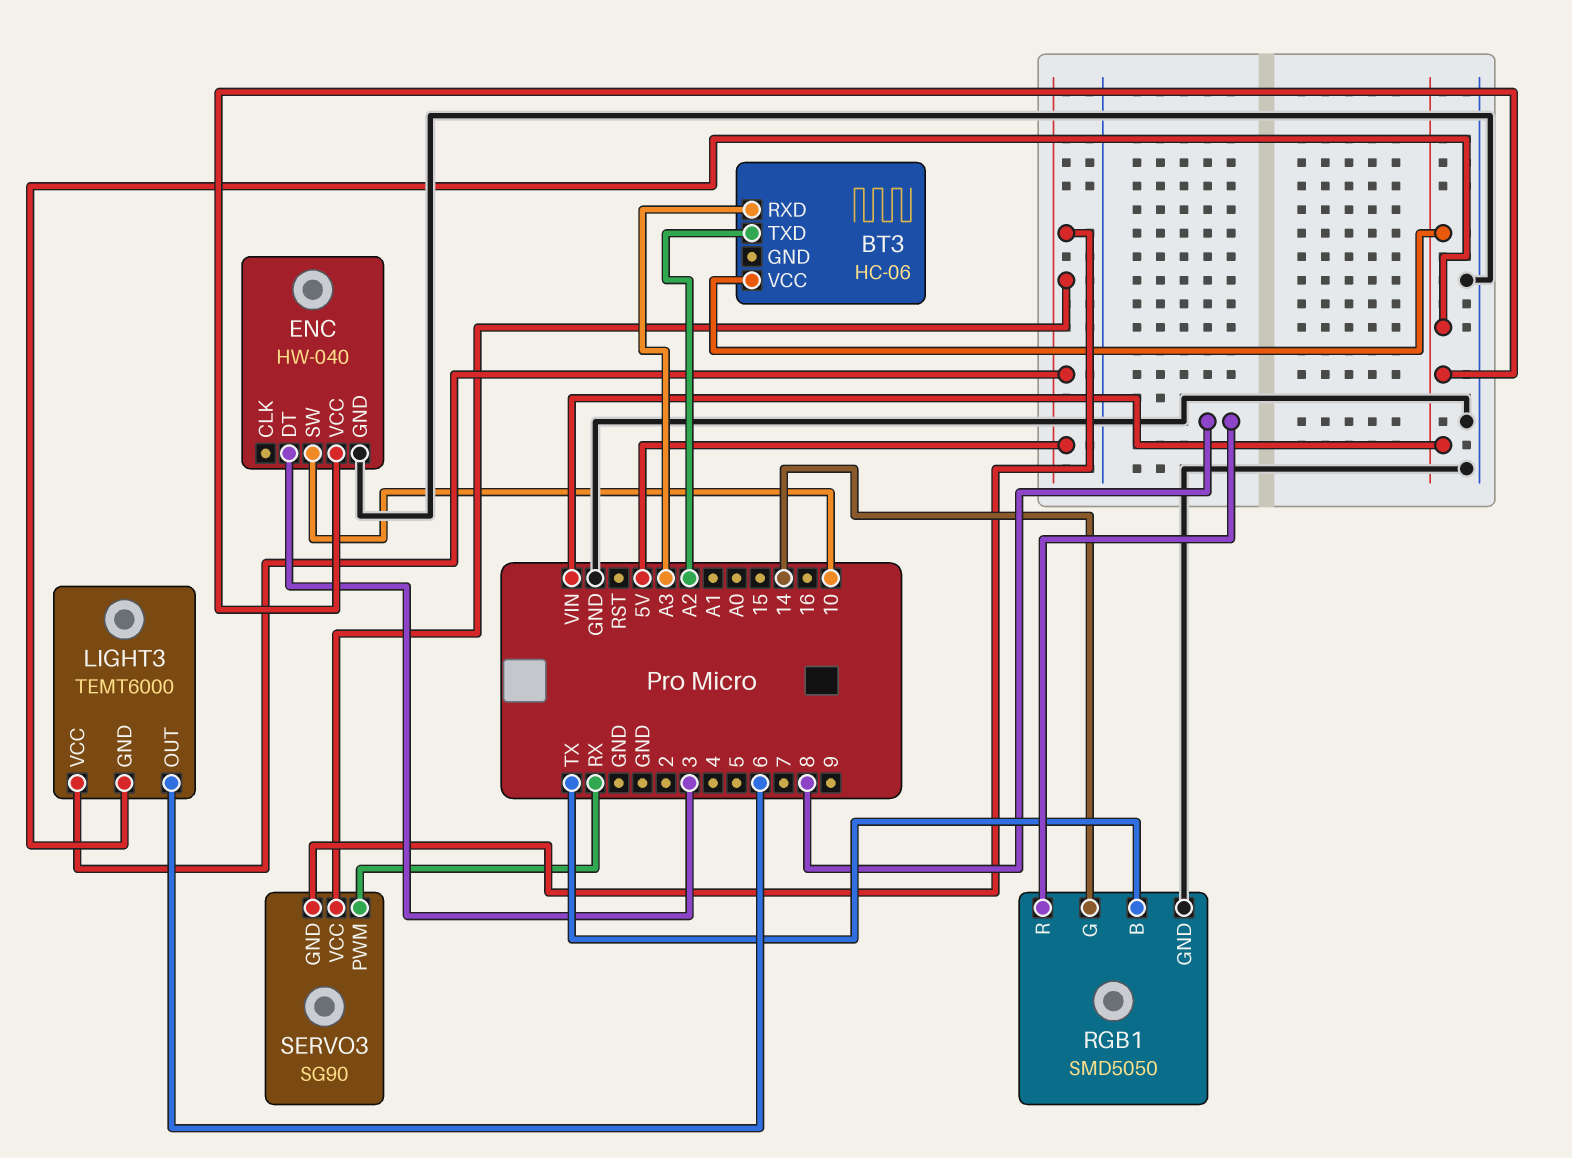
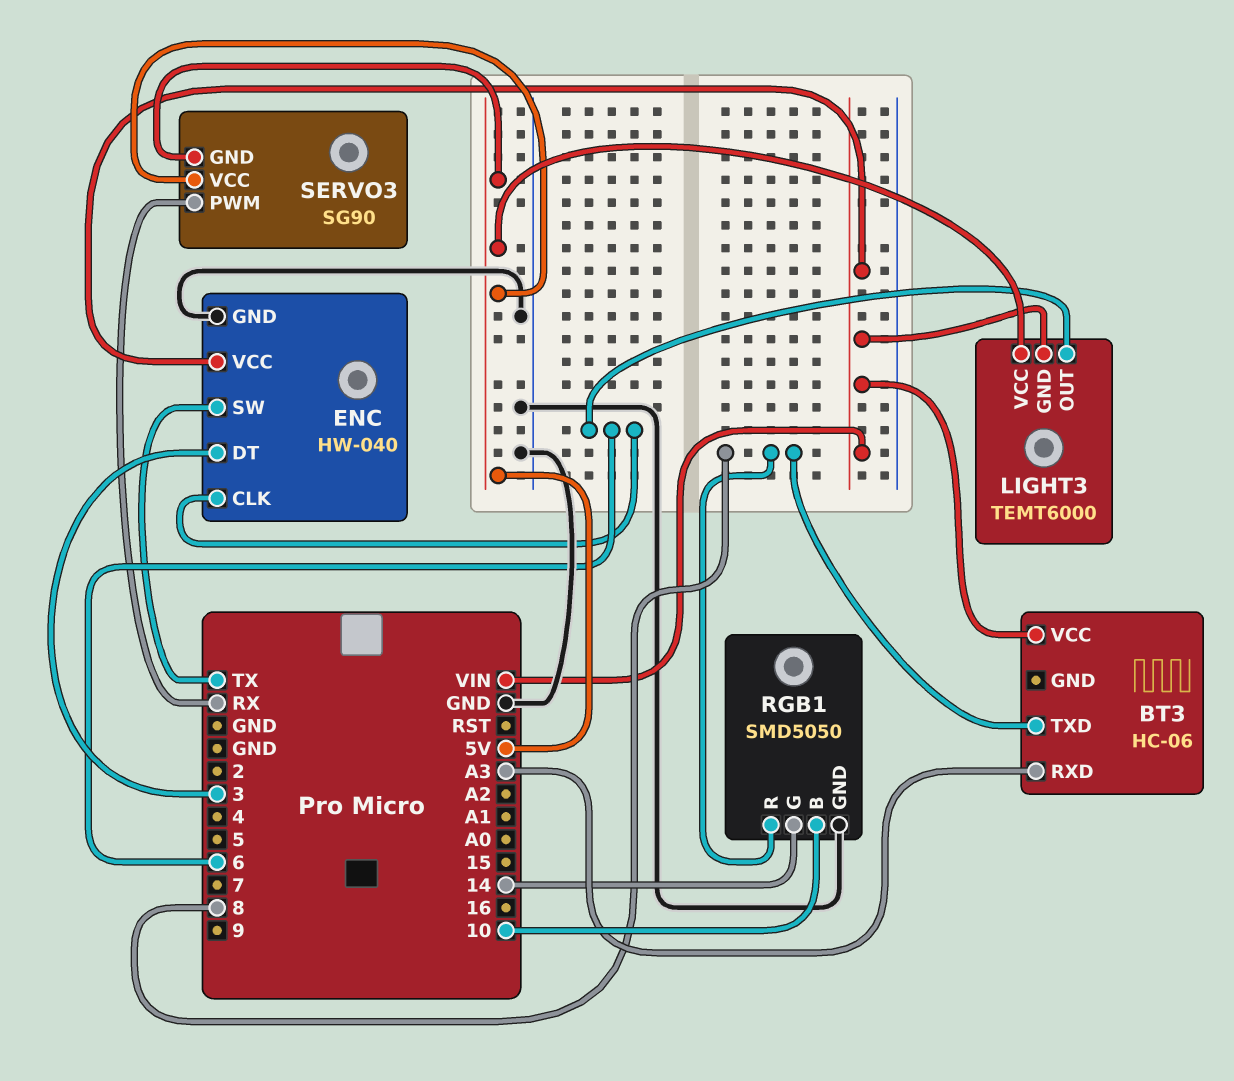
BT3 pin TXD: A2 -> 8
ENC pin CLK: none -> 6
ENC pin SW: 10 -> TX
RGB1 pin B: TX -> 10

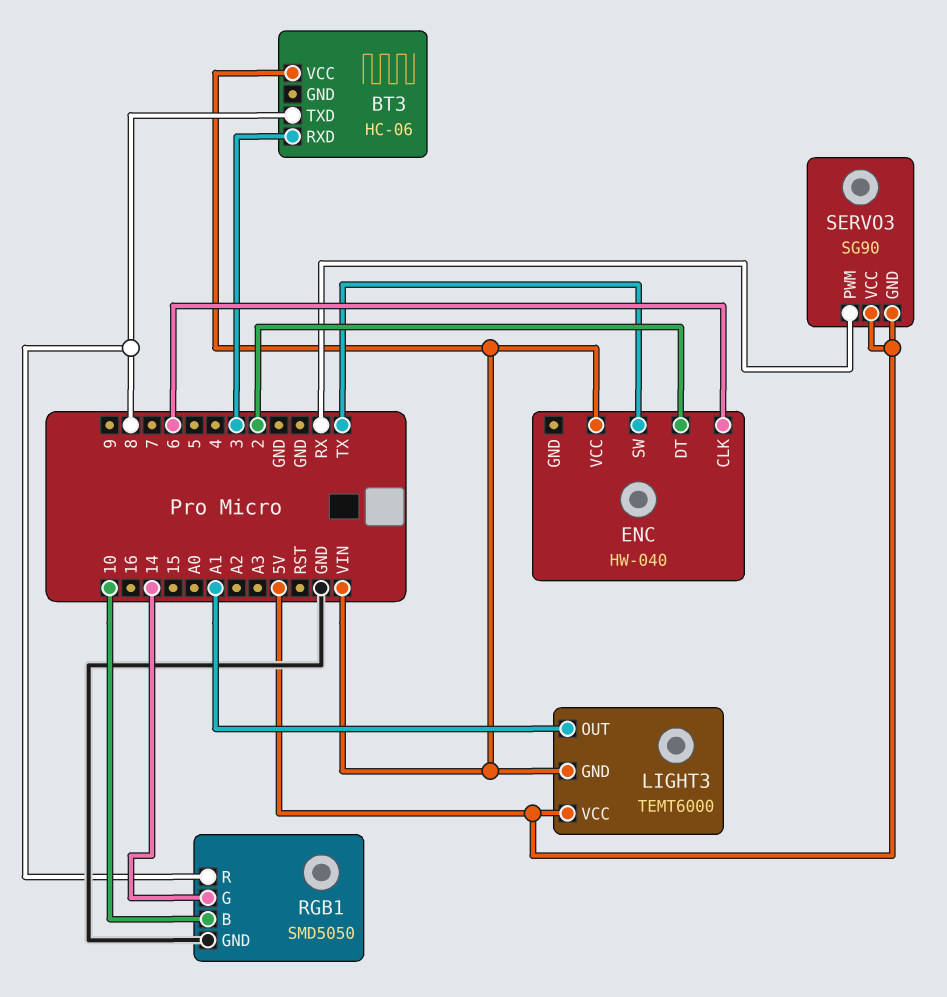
BT3 pin RXD: A3 -> 3
ENC pin DT: 3 -> 2
ENC pin GND: GND -> none
LIGHT3 pin OUT: 6 -> A1

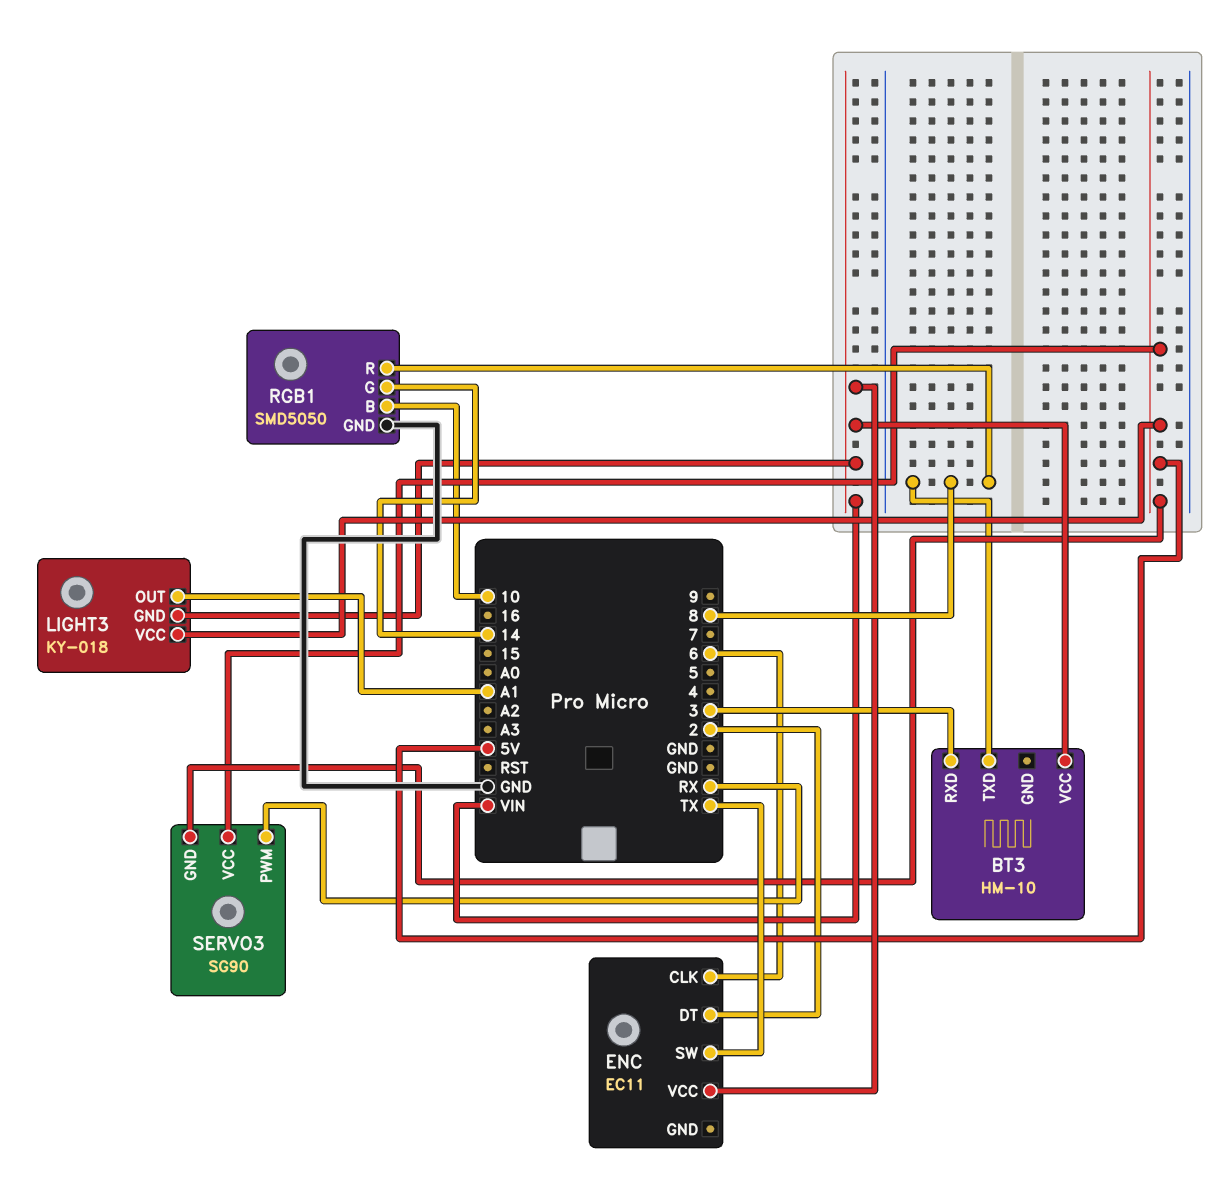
BT3: HC-06 -> HM-10
ENC: HW-040 -> EC11
LIGHT3: TEMT6000 -> KY-018

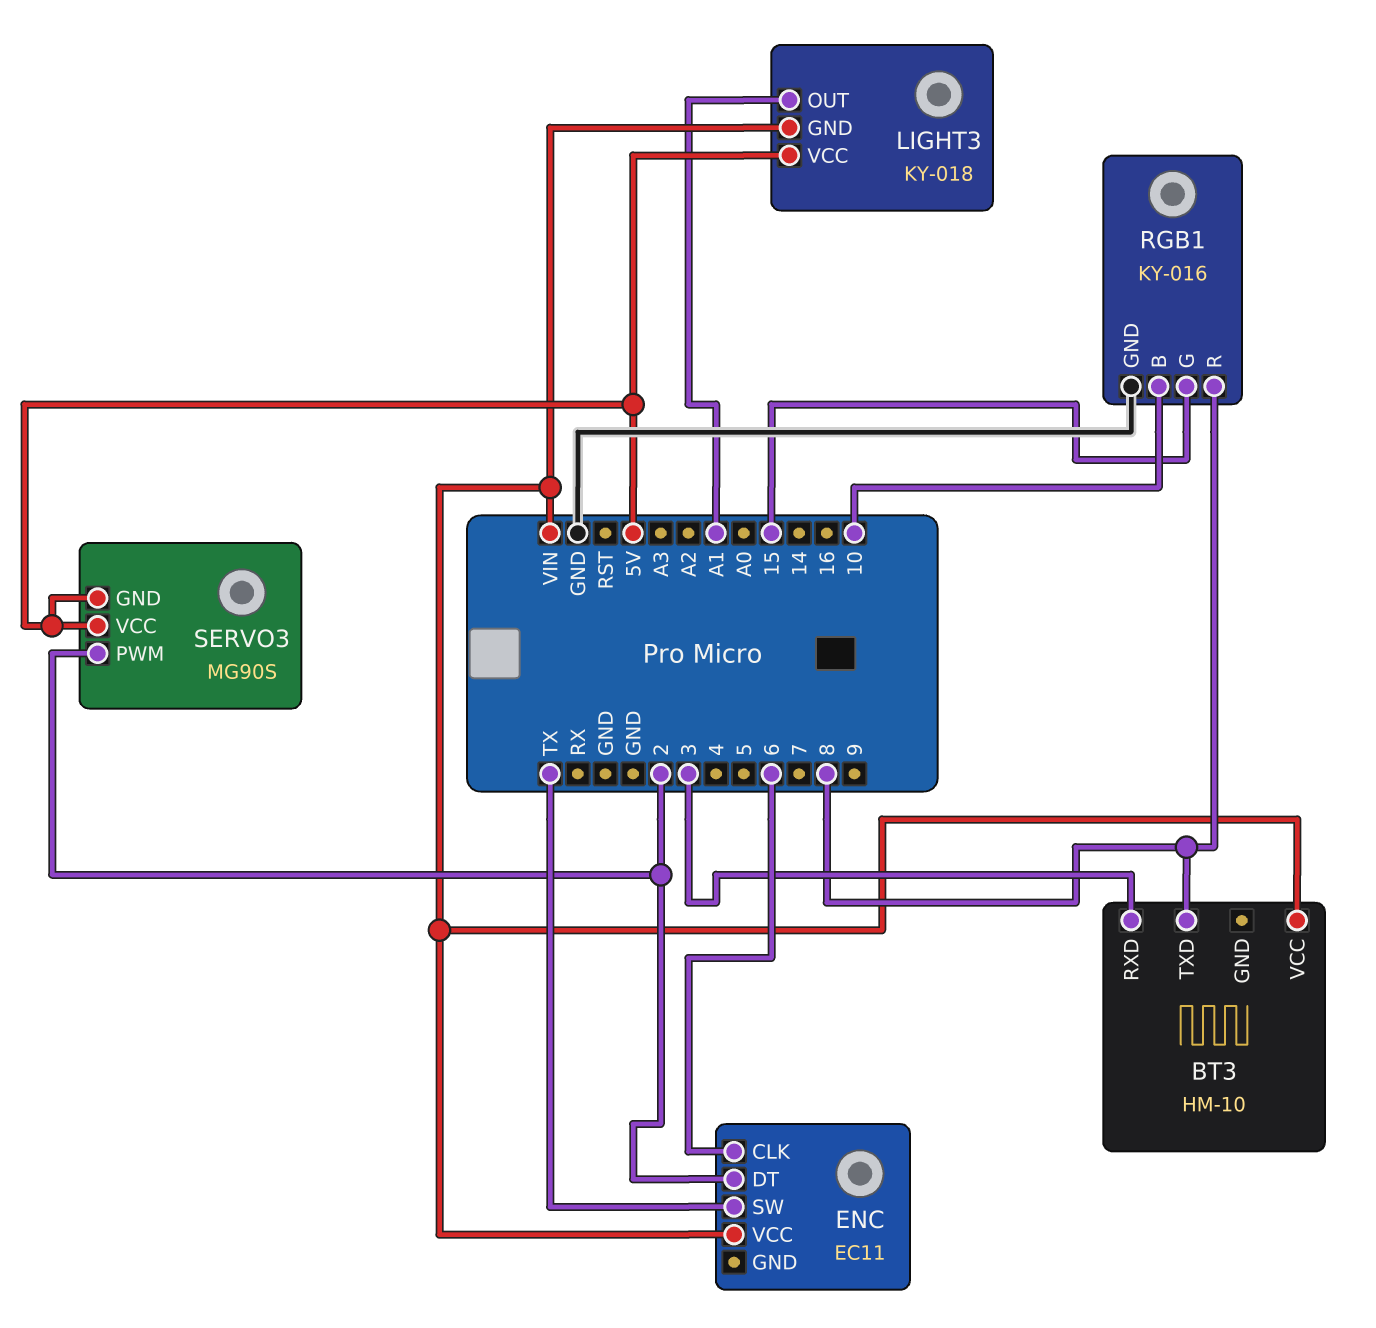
RGB1: SMD5050 -> KY-016
RGB1 pin G: 14 -> 15
SERVO3: SG90 -> MG90S
SERVO3 pin PWM: RX -> 2

